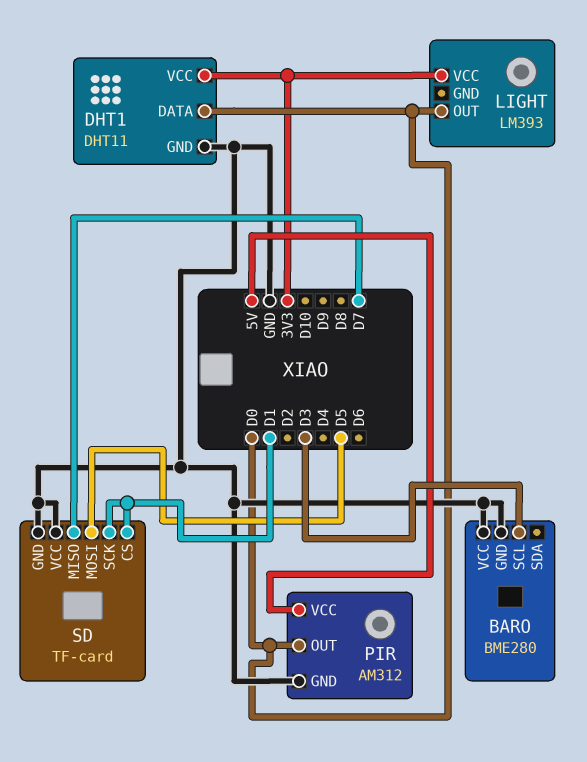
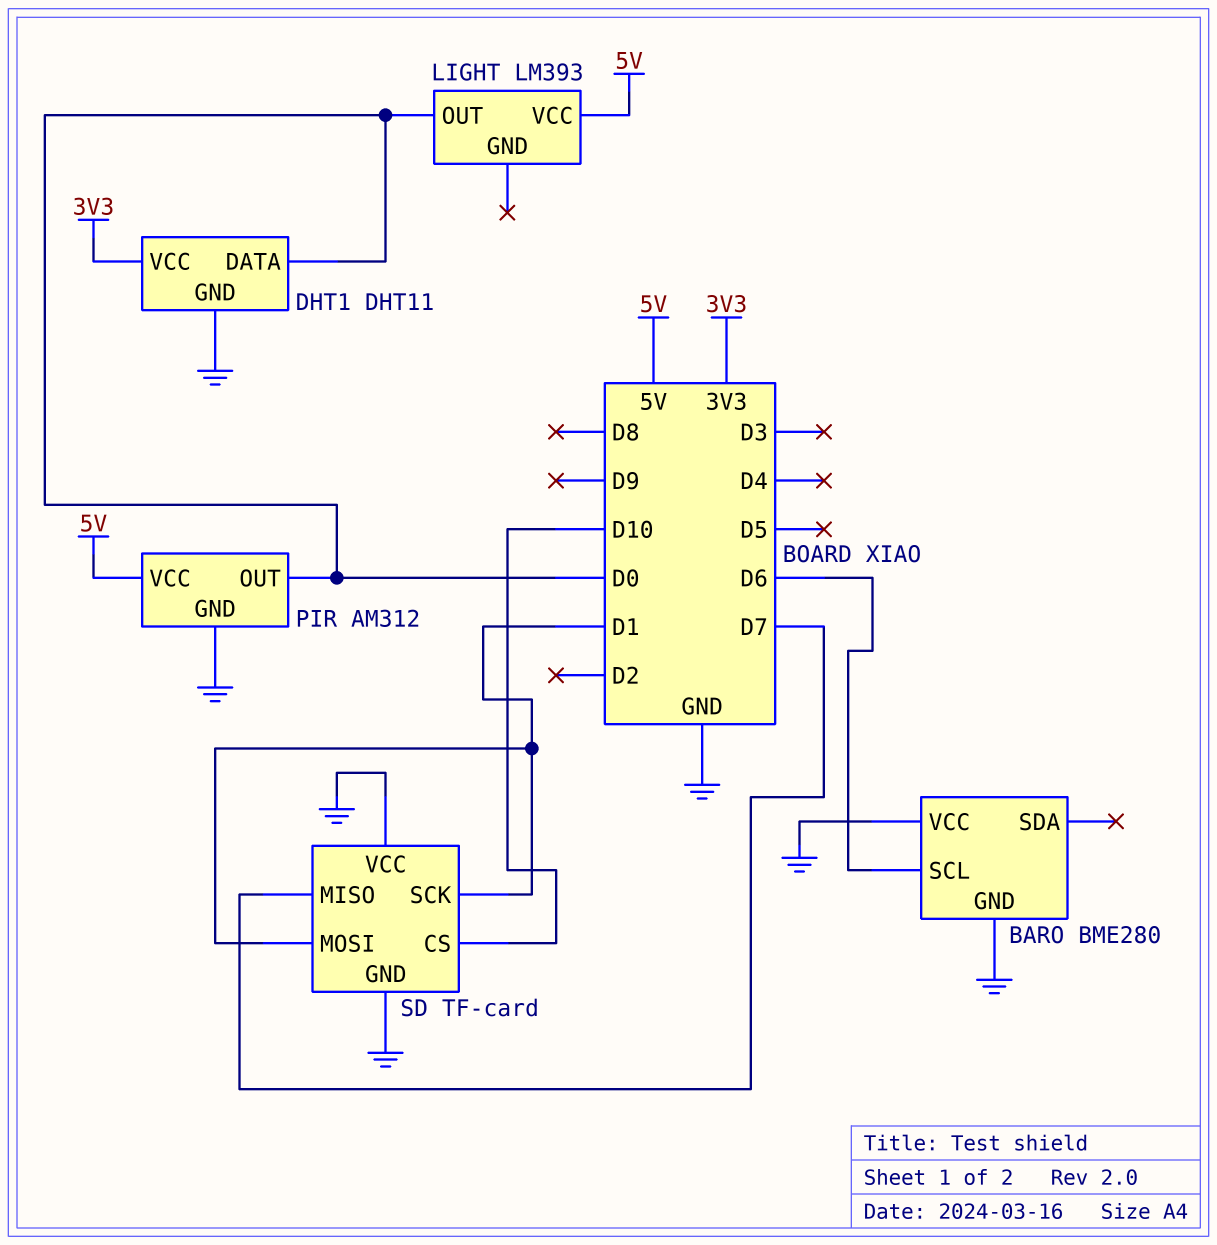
BARO pin SCL: D3 -> D6
LIGHT pin VCC: 3V3 -> 5V
SD pin CS: D1 -> D10
SD pin MOSI: D5 -> D1

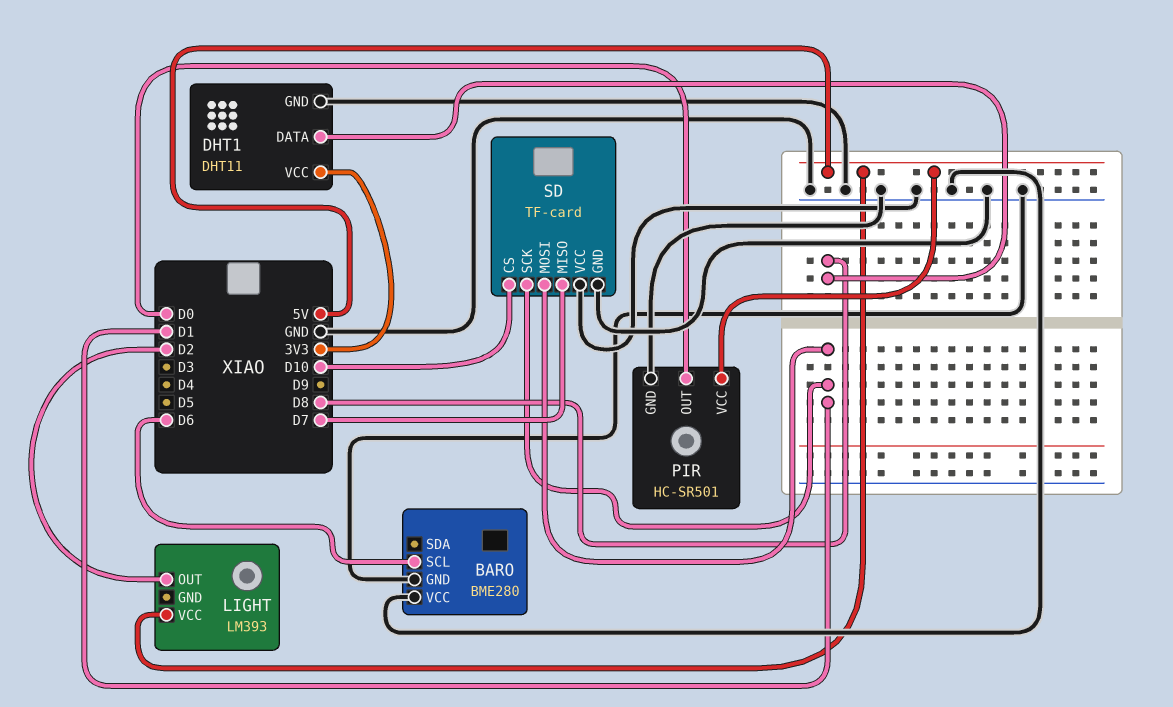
DHT1 pin DATA: D0 -> D8
LIGHT pin OUT: D0 -> D2
PIR: AM312 -> HC-SR501

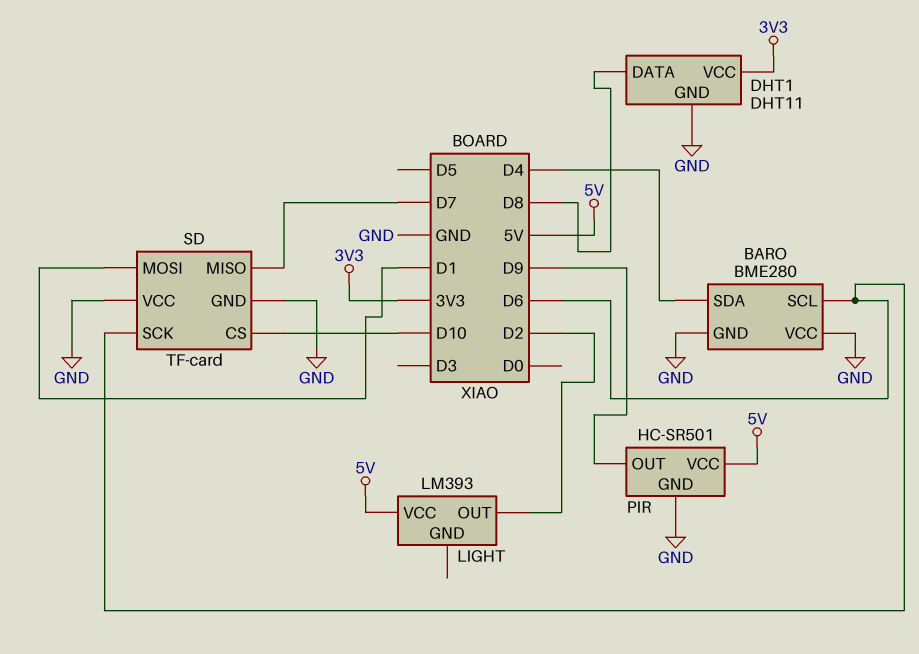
BARO pin SDA: none -> D4
PIR pin OUT: D0 -> D9
SD pin SCK: D1 -> D6

